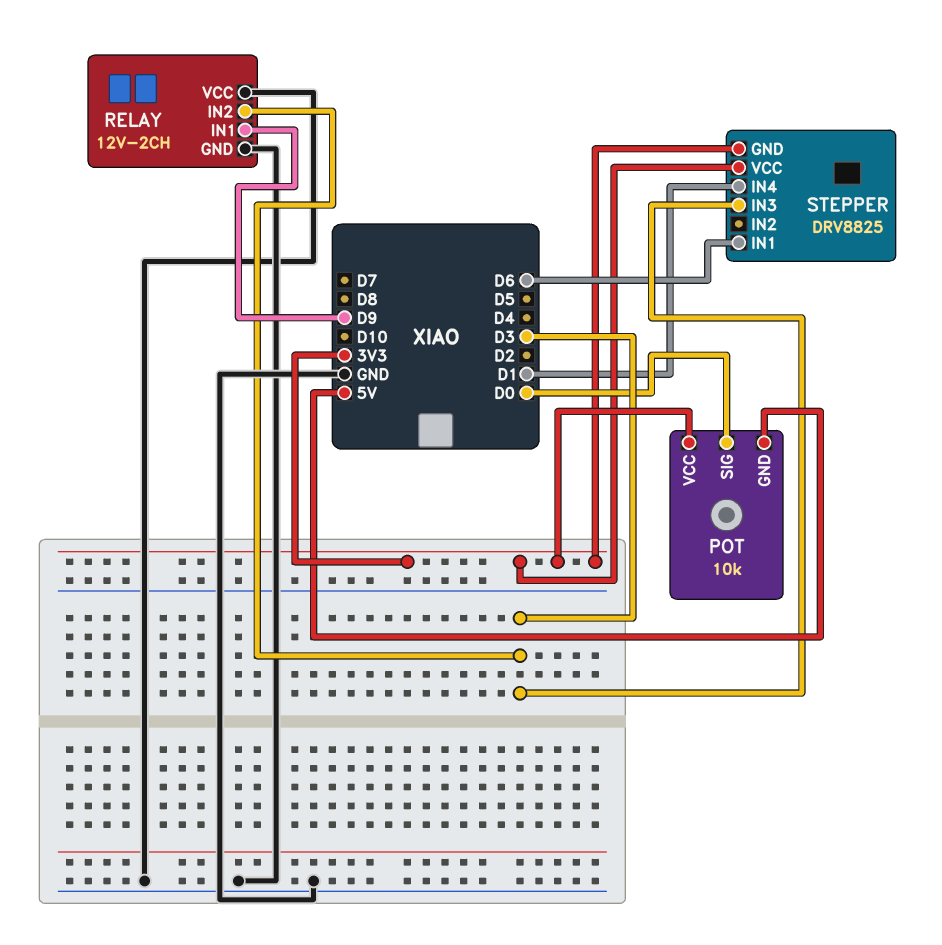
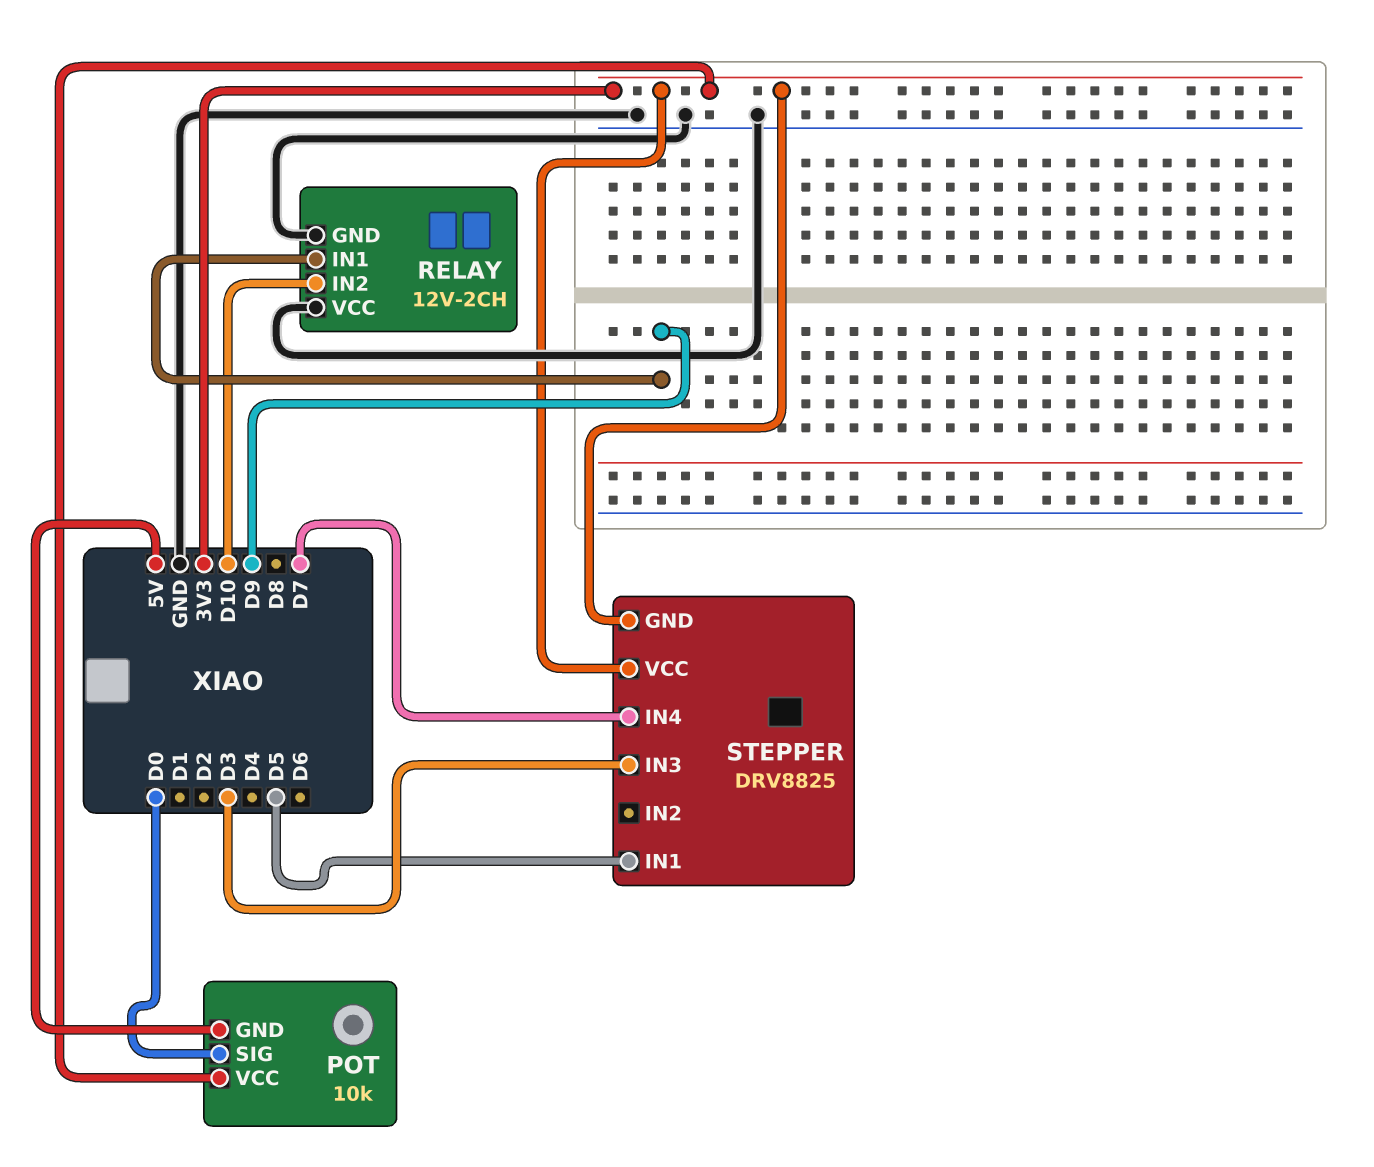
RELAY pin IN2: D3 -> D10
STEPPER pin IN1: D6 -> D5
STEPPER pin IN4: D1 -> D7

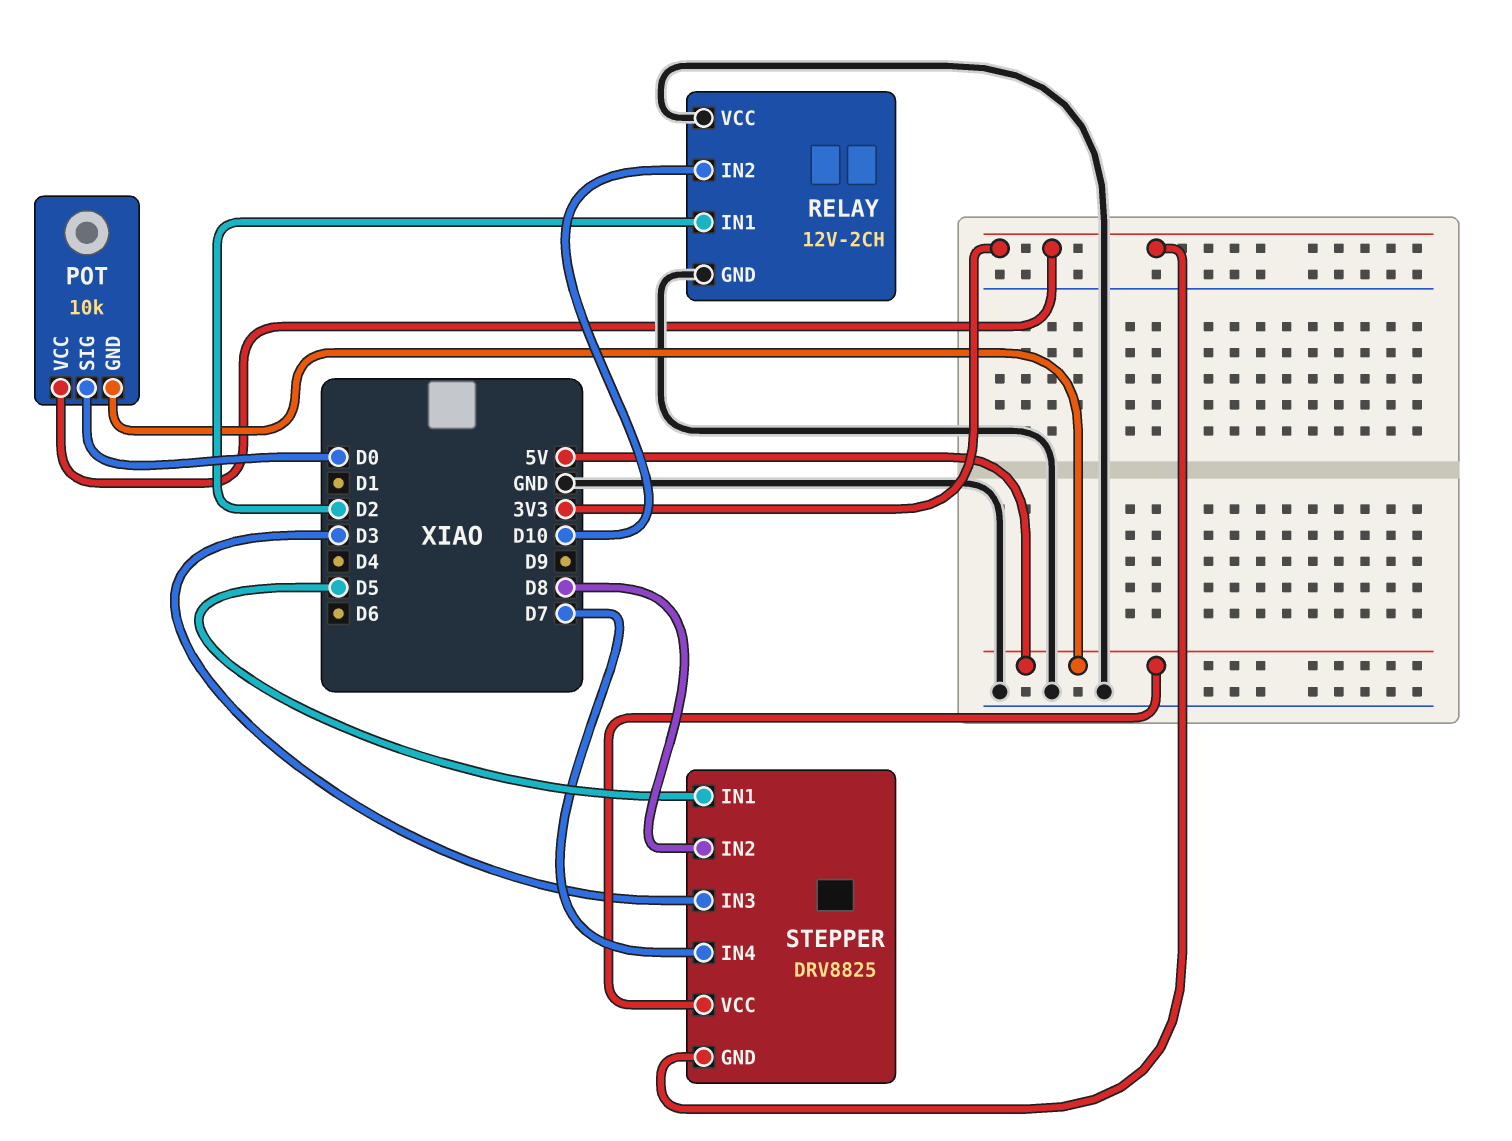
RELAY pin IN1: D9 -> D2
STEPPER pin IN2: none -> D8
STEPPER pin VCC: 3V3 -> 5V

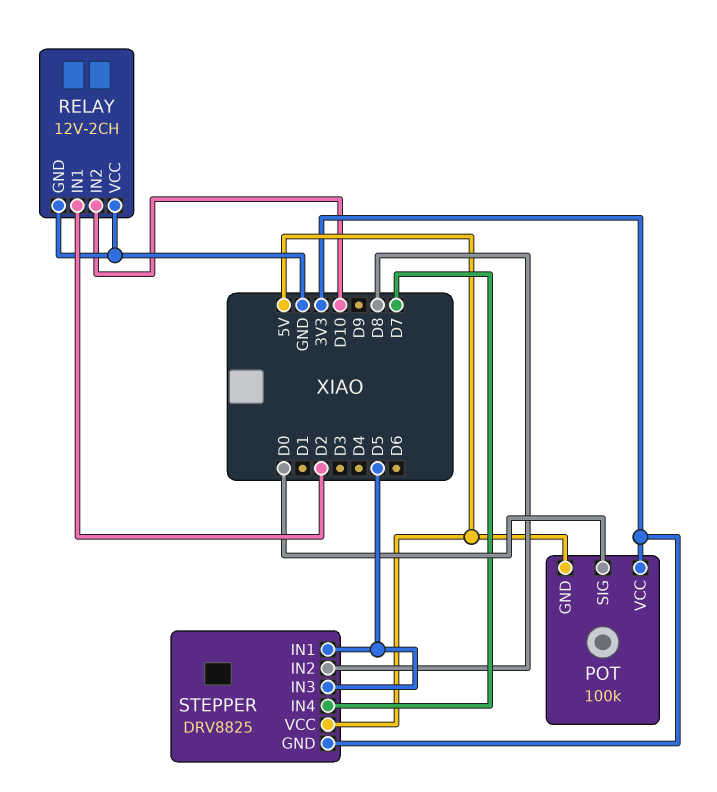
POT: 10k -> 100k
STEPPER pin IN3: D3 -> D5

